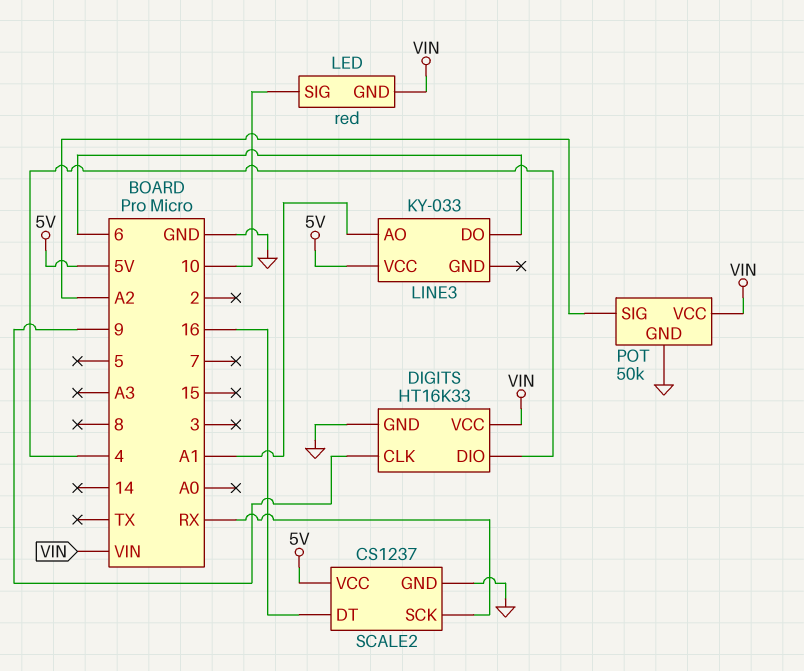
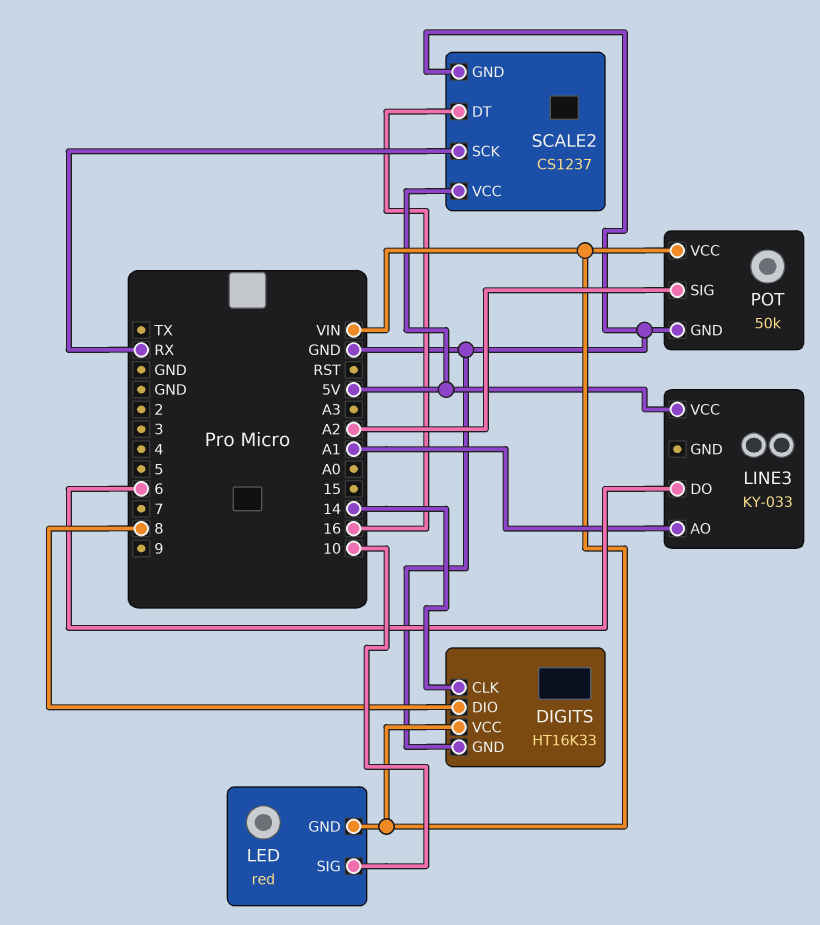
DIGITS pin CLK: 9 -> 14
DIGITS pin DIO: 4 -> 8

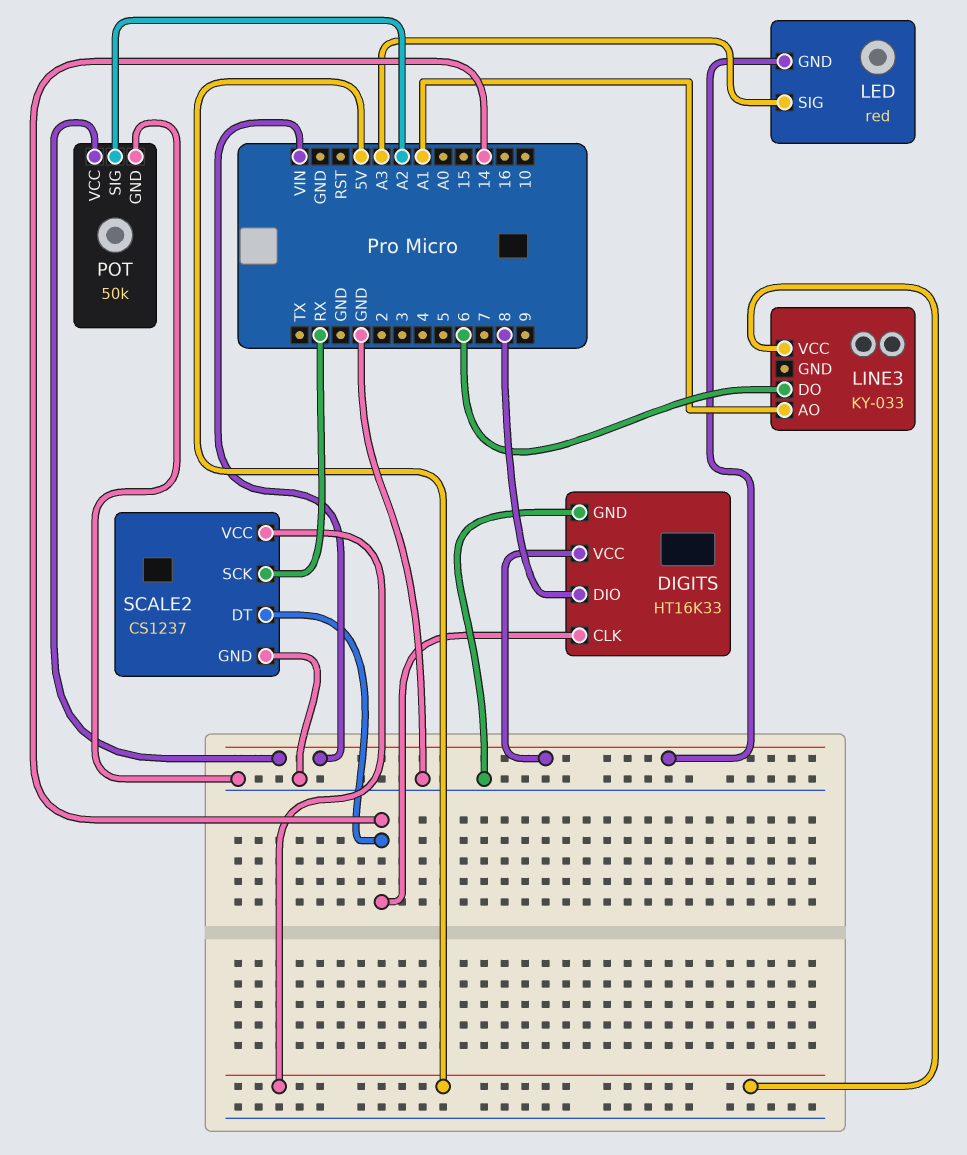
LED pin SIG: 10 -> A3
SCALE2 pin DT: 16 -> 14

